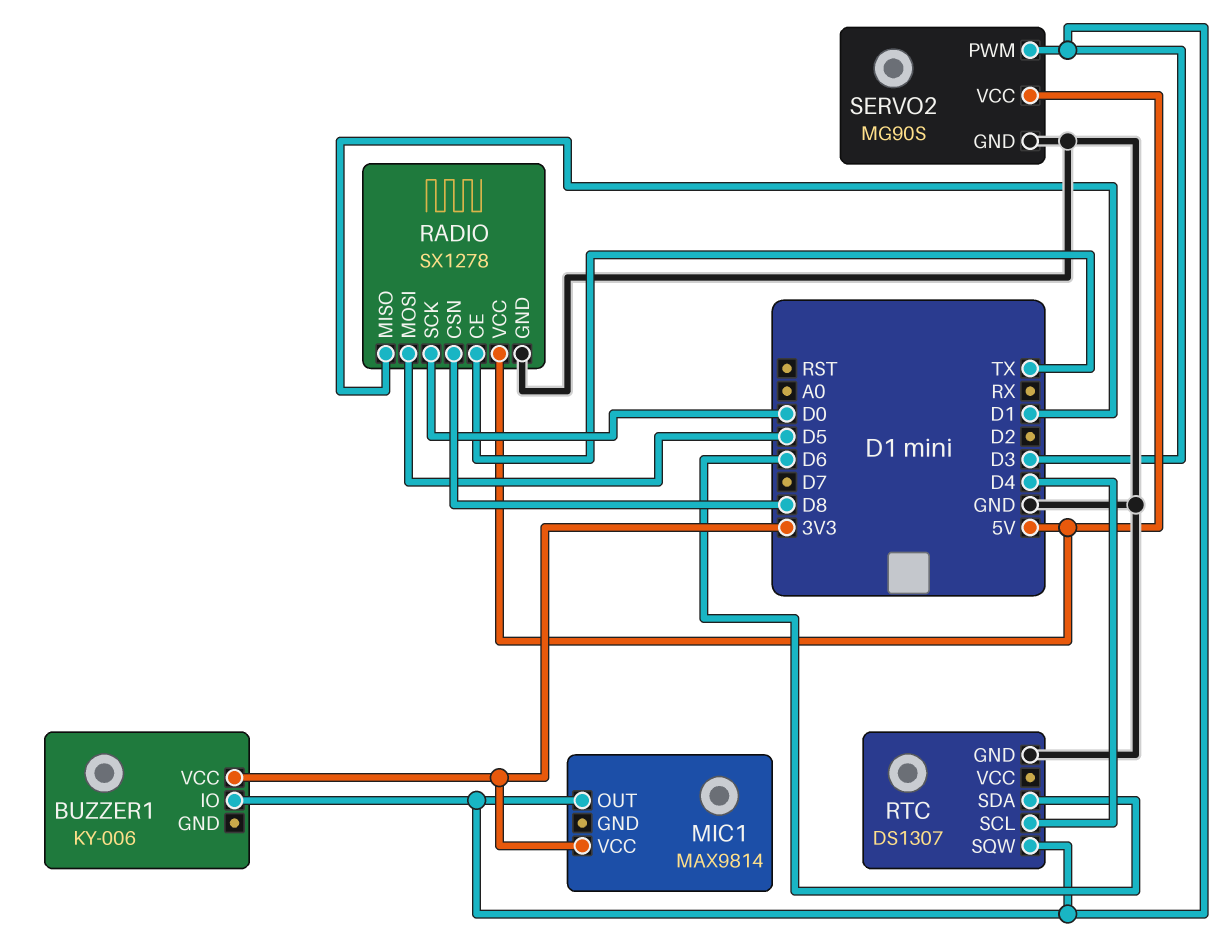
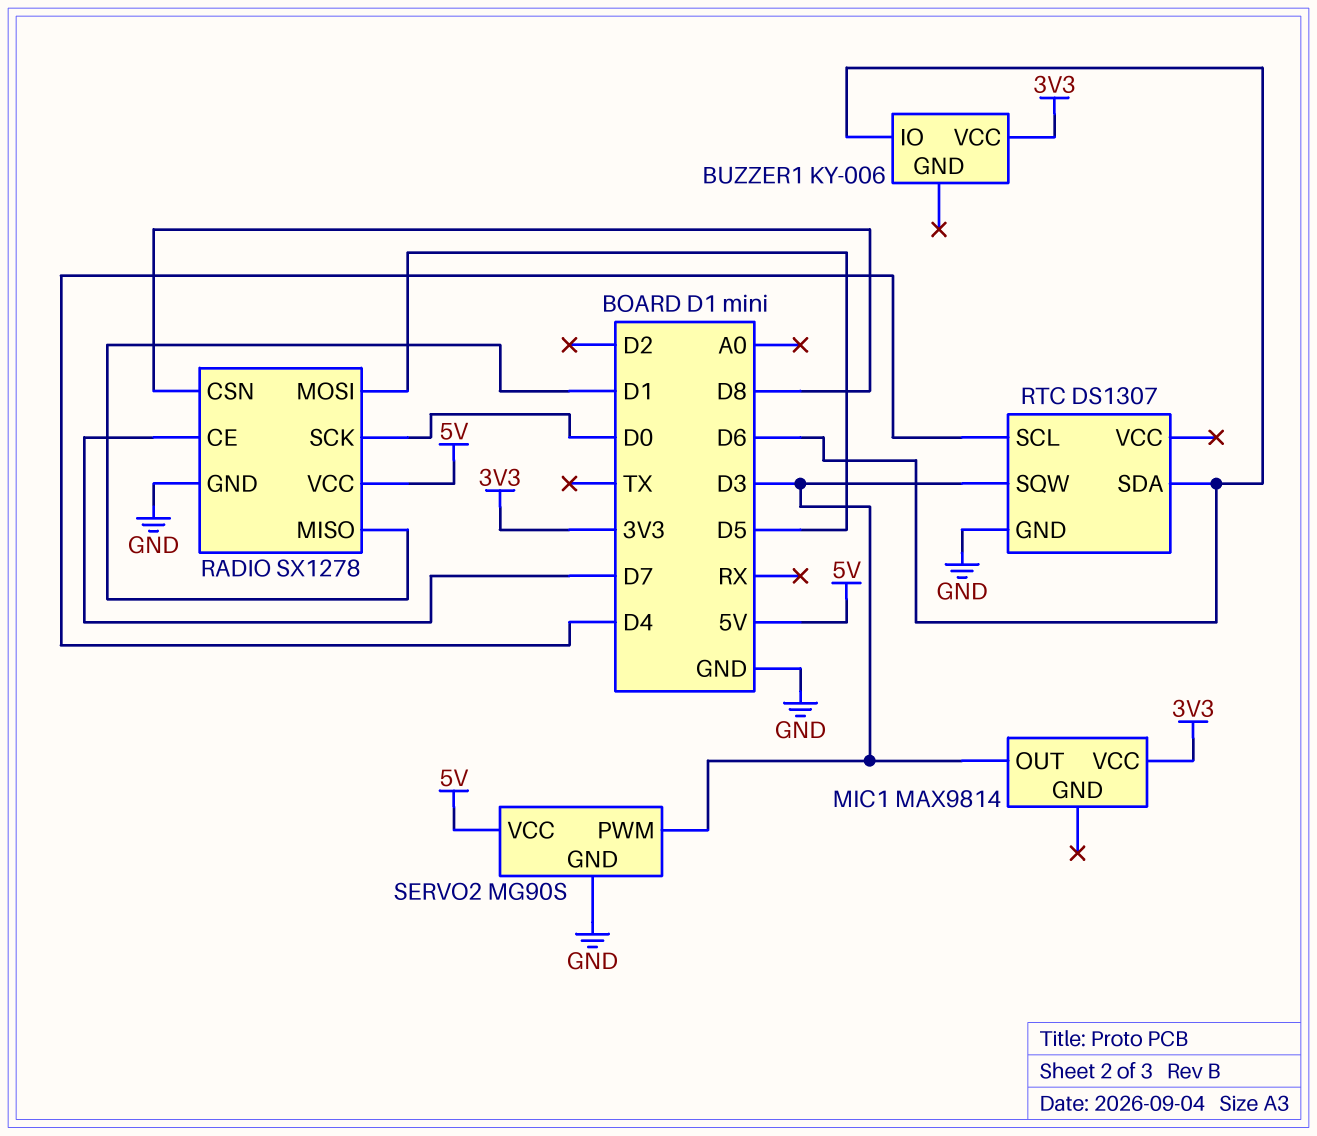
BUZZER1 pin IO: D3 -> D6
RADIO pin CE: TX -> D7

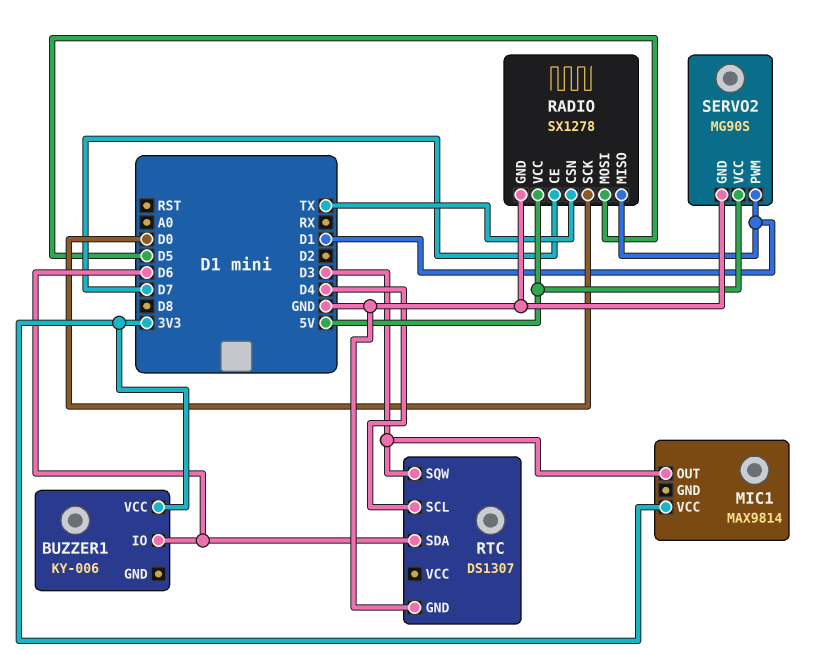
RADIO pin CSN: D8 -> TX
SERVO2 pin PWM: D3 -> D1

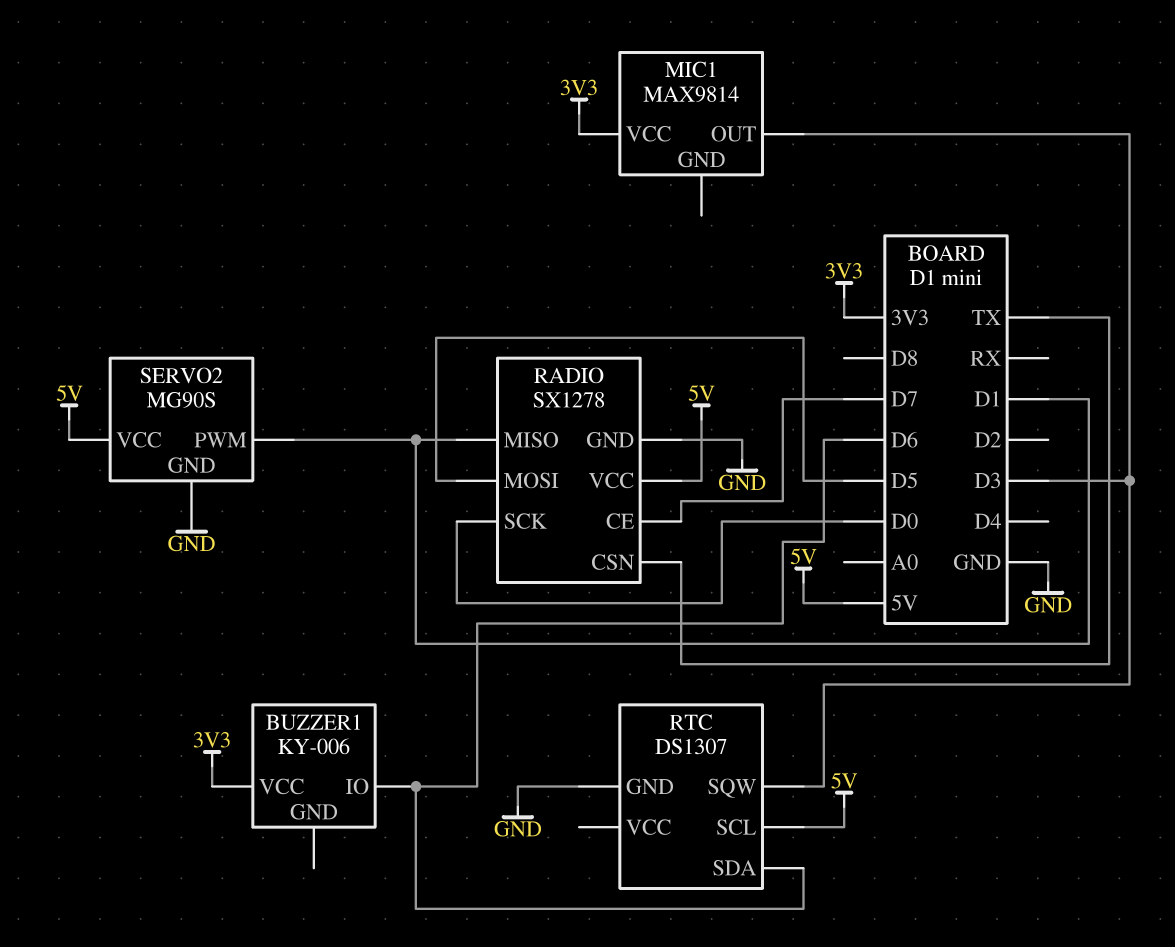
RTC pin SCL: D4 -> 5V

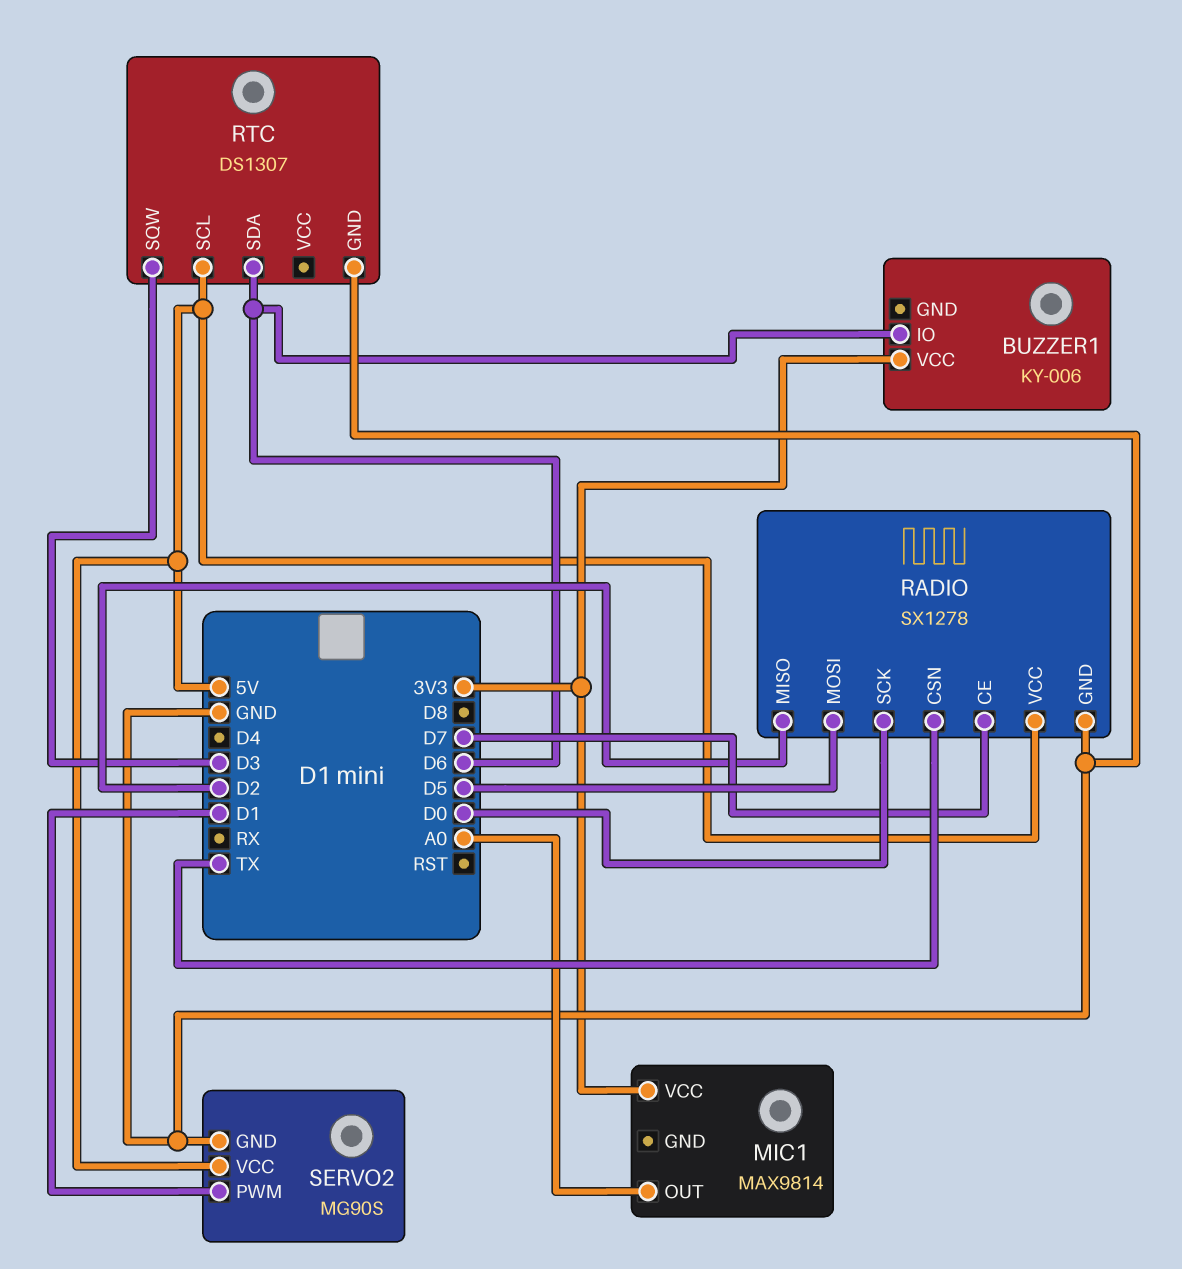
MIC1 pin OUT: D3 -> A0
RADIO pin MISO: D1 -> D2

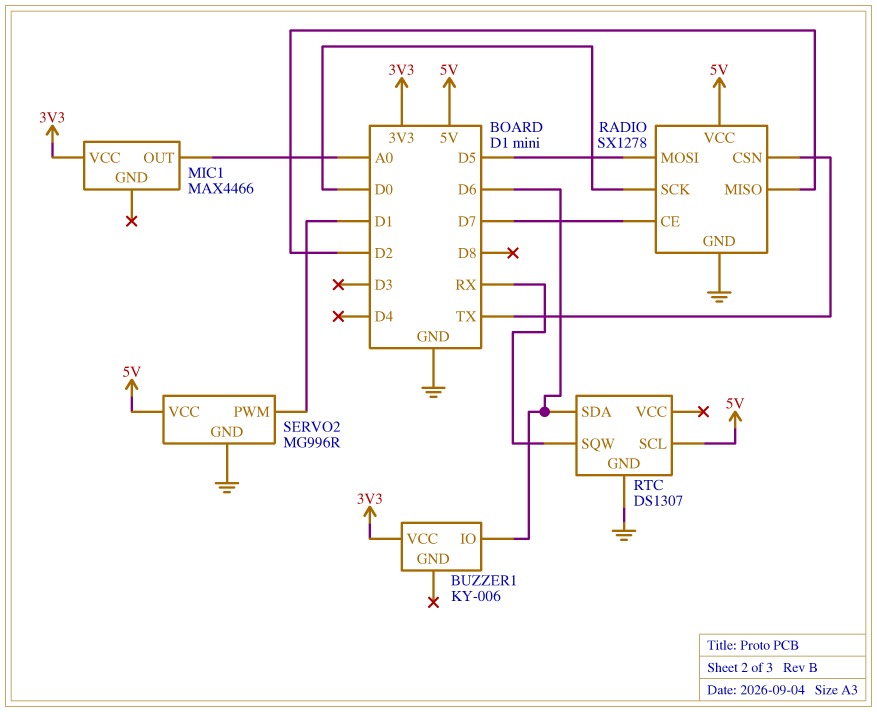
MIC1: MAX9814 -> MAX4466
RTC pin SQW: D3 -> RX
SERVO2: MG90S -> MG996R

